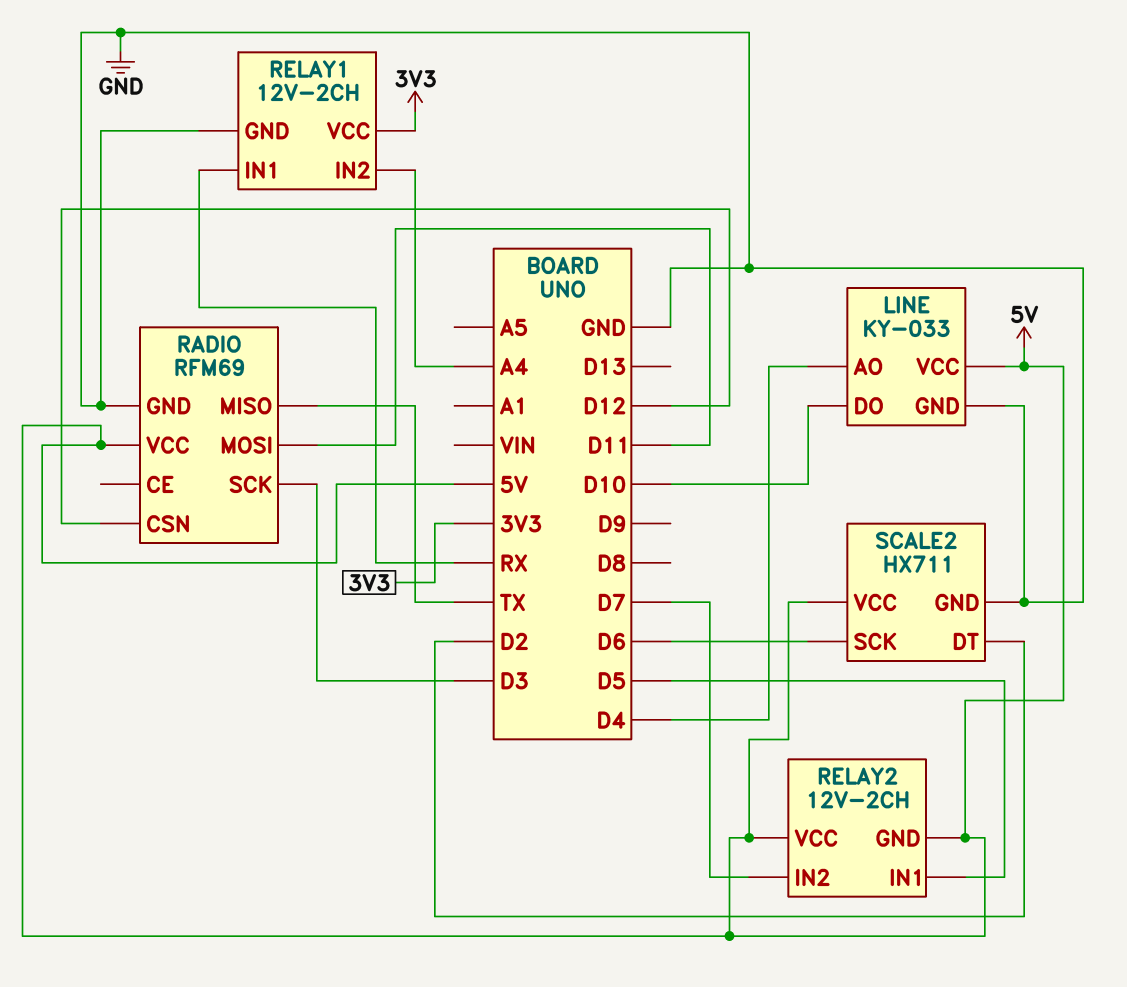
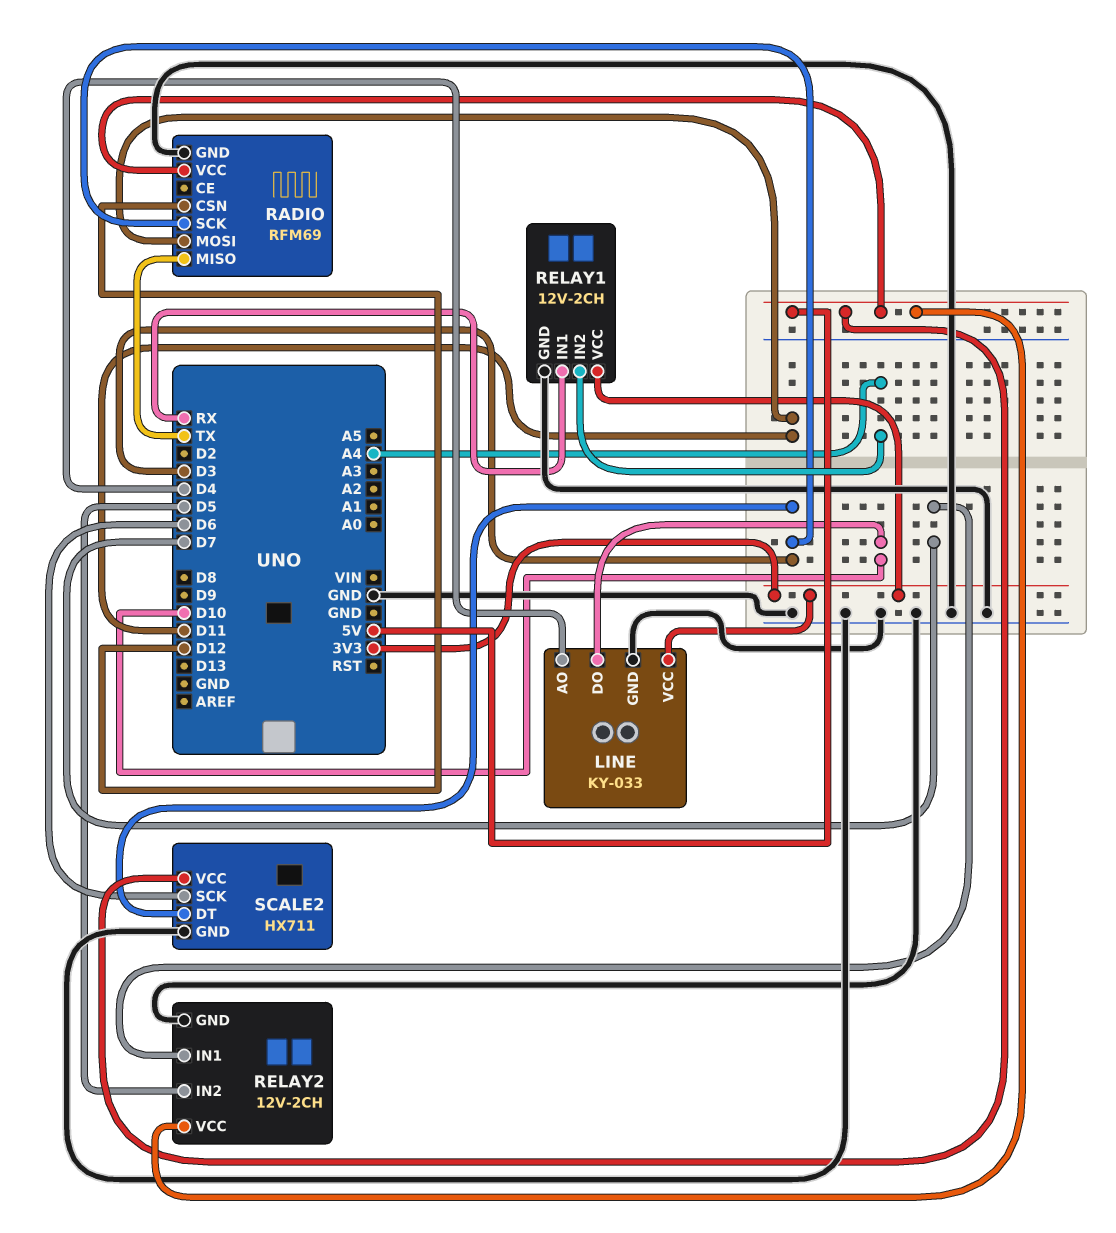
LINE pin VCC: 5V -> 3V3
RELAY2 pin GND: 5V -> GND
RELAY2 pin IN1: D5 -> D7
RELAY2 pin IN2: D7 -> D5
SCALE2 pin DT: D2 -> D3

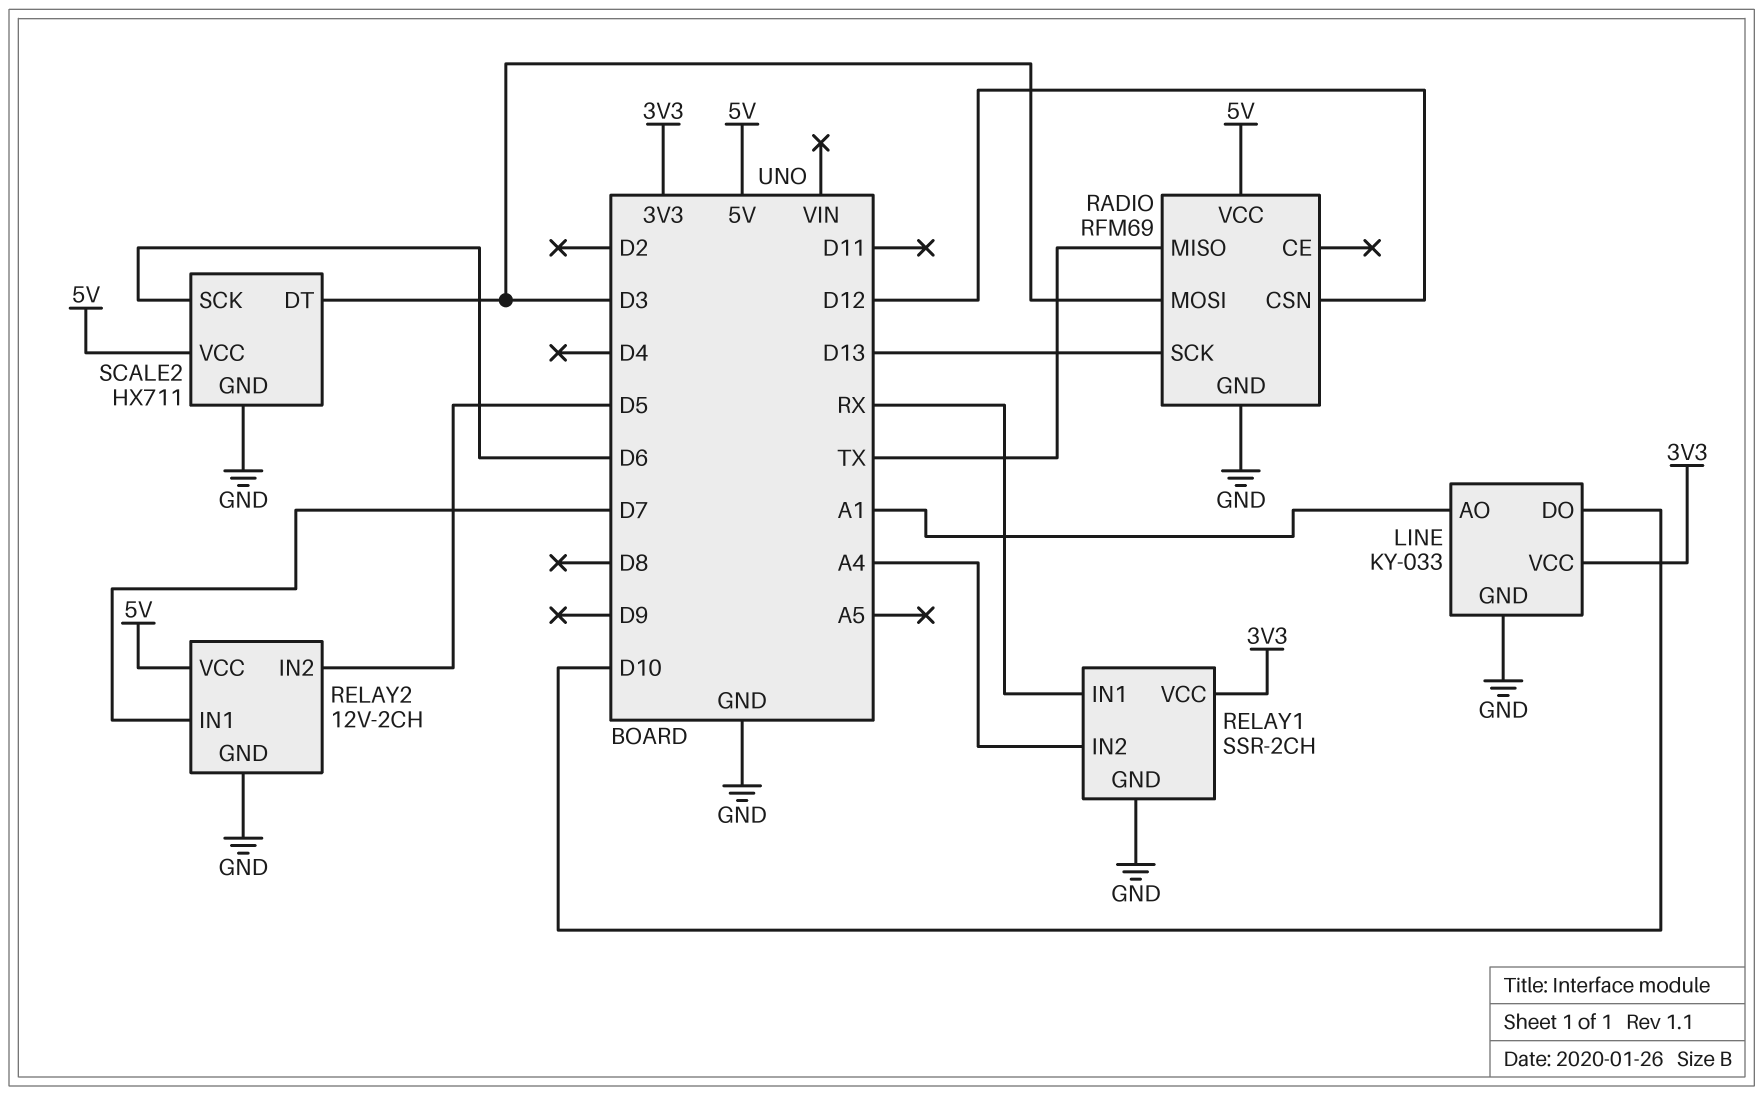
LINE pin AO: D4 -> A1
RADIO pin MOSI: D11 -> D3
RADIO pin SCK: D3 -> D13
RELAY1: 12V-2CH -> SSR-2CH

